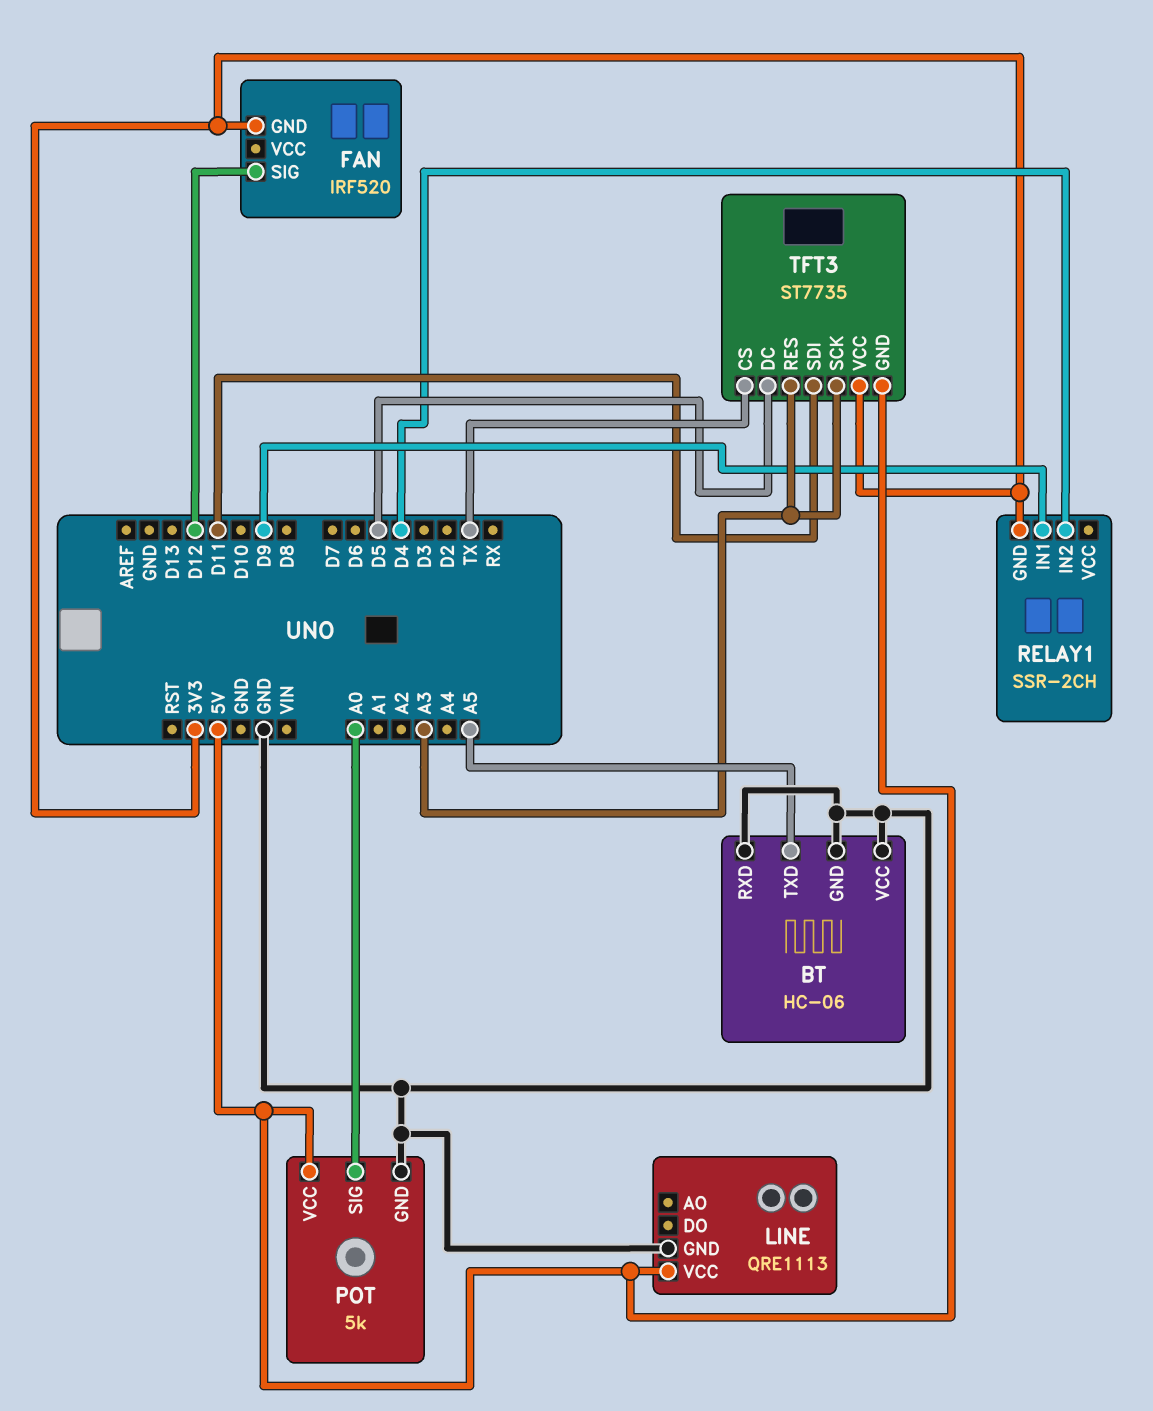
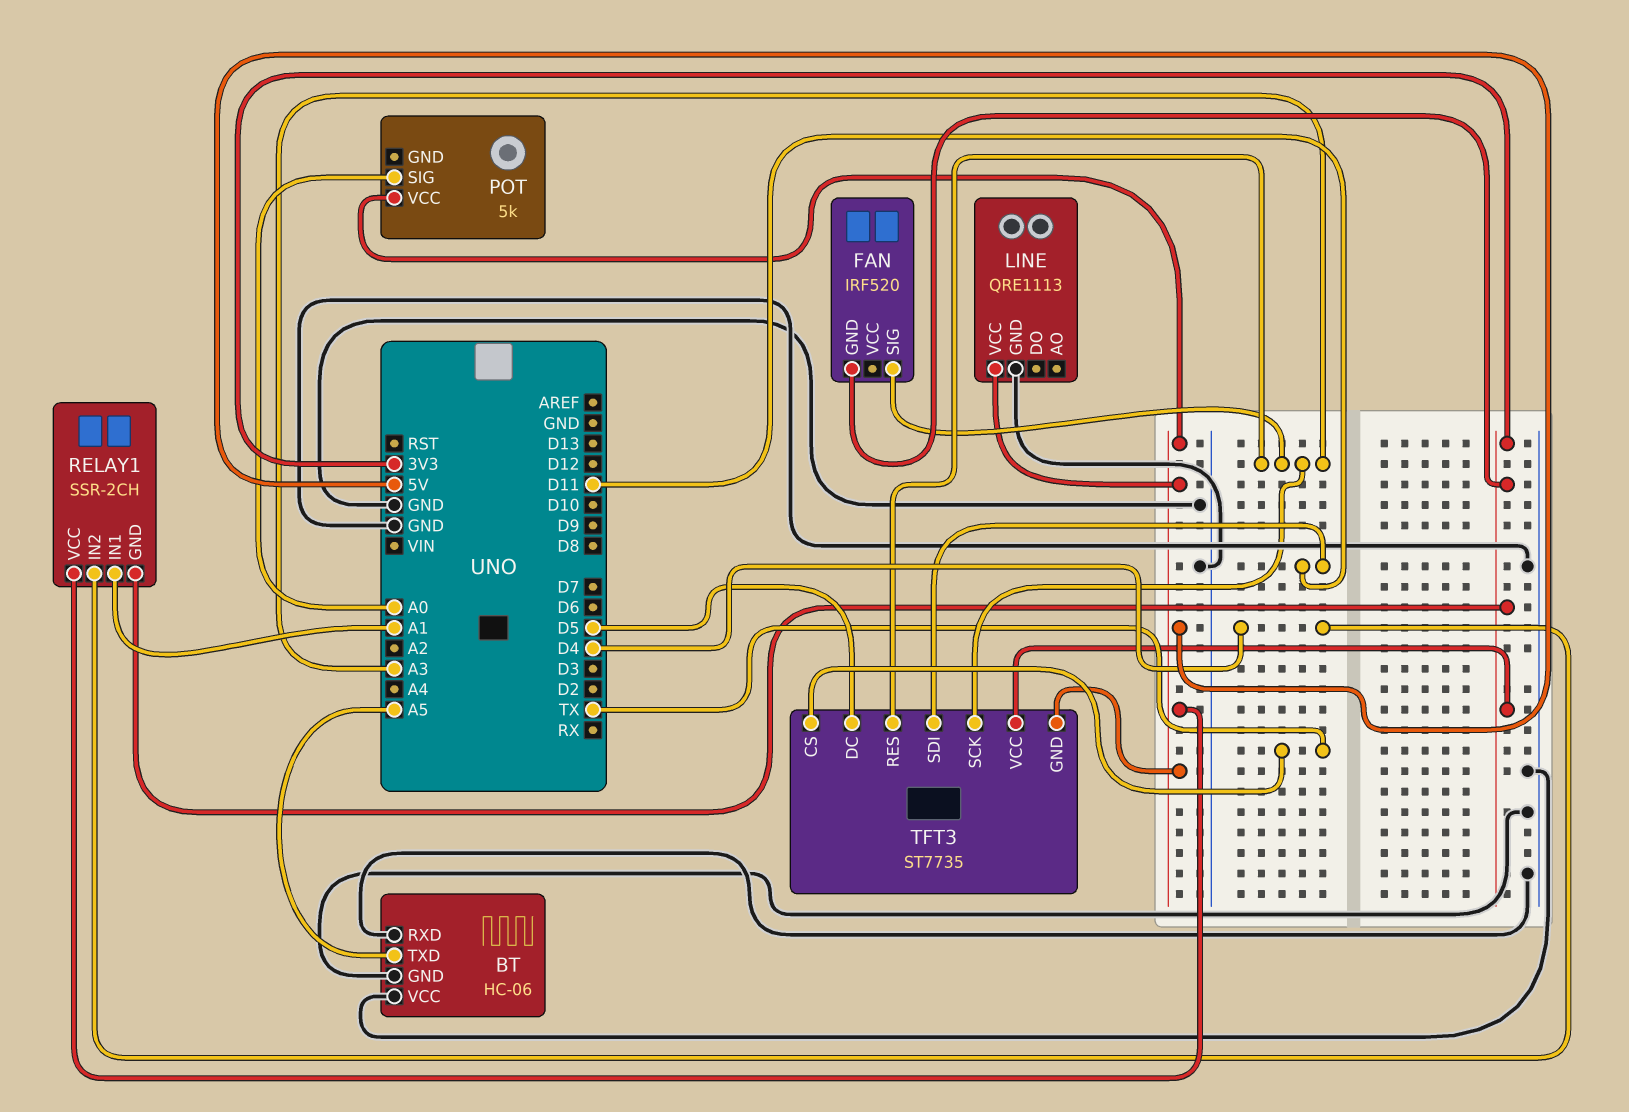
FAN pin SIG: D12 -> A3
POT pin GND: GND -> none
RELAY1 pin IN1: D9 -> A1
RELAY1 pin VCC: none -> 5V

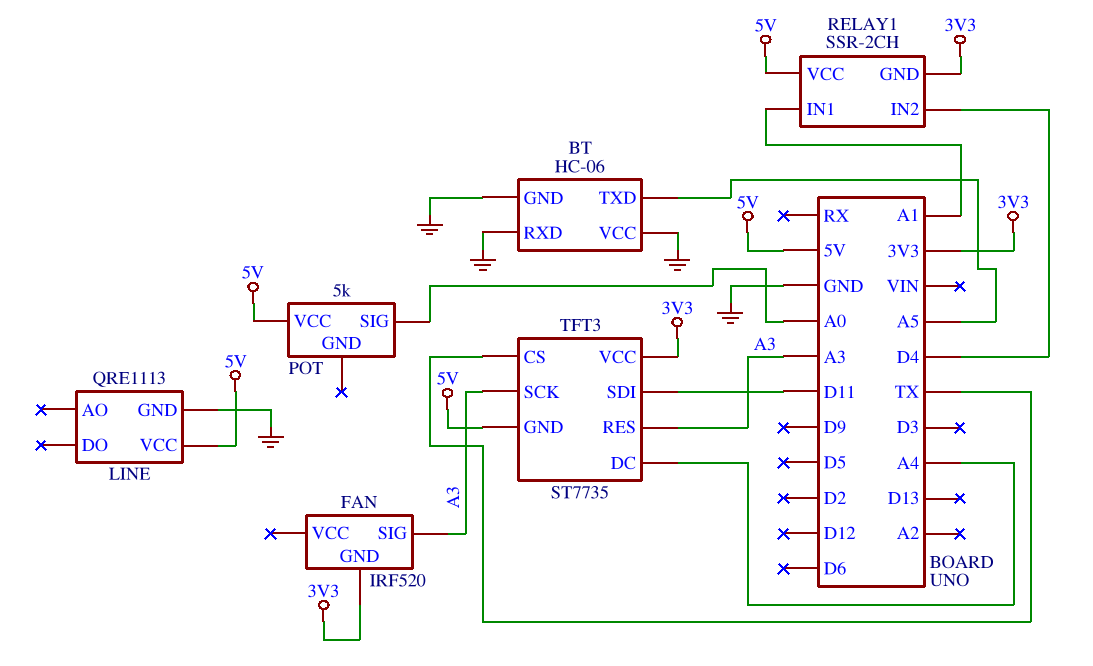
TFT3 pin DC: D5 -> A4

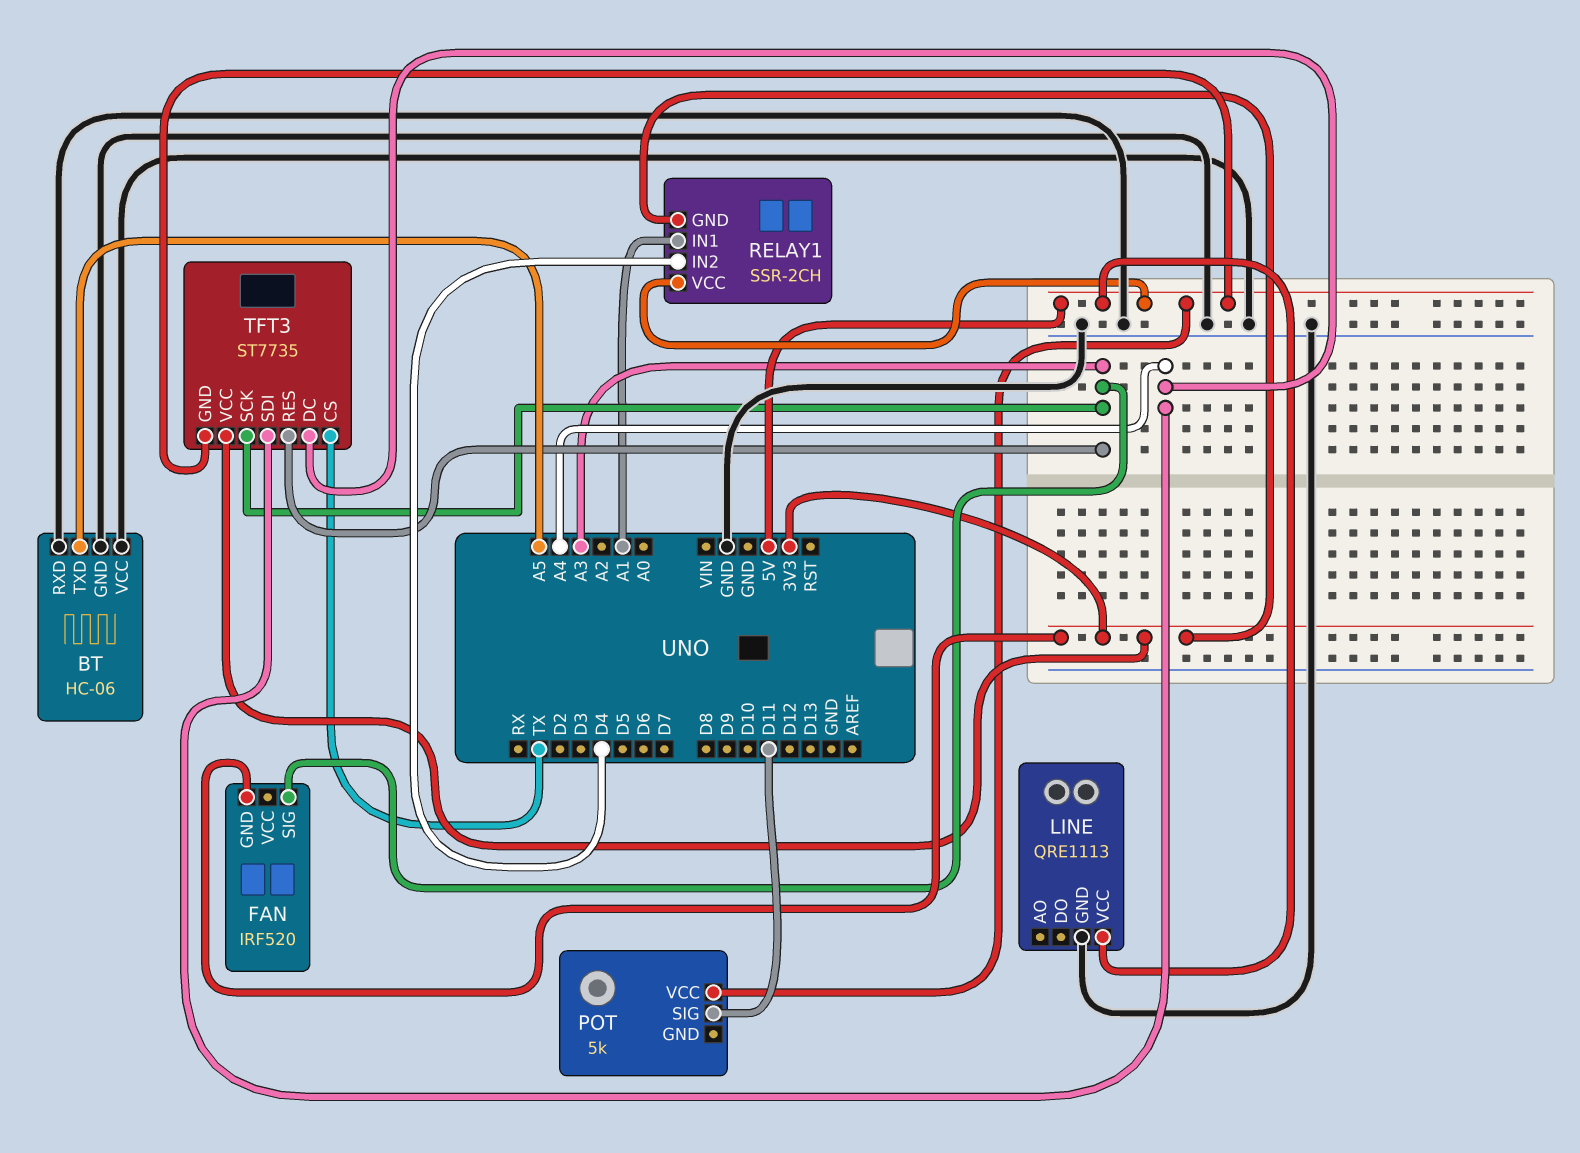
POT pin SIG: A0 -> D11
TFT3 pin SDI: D11 -> A4

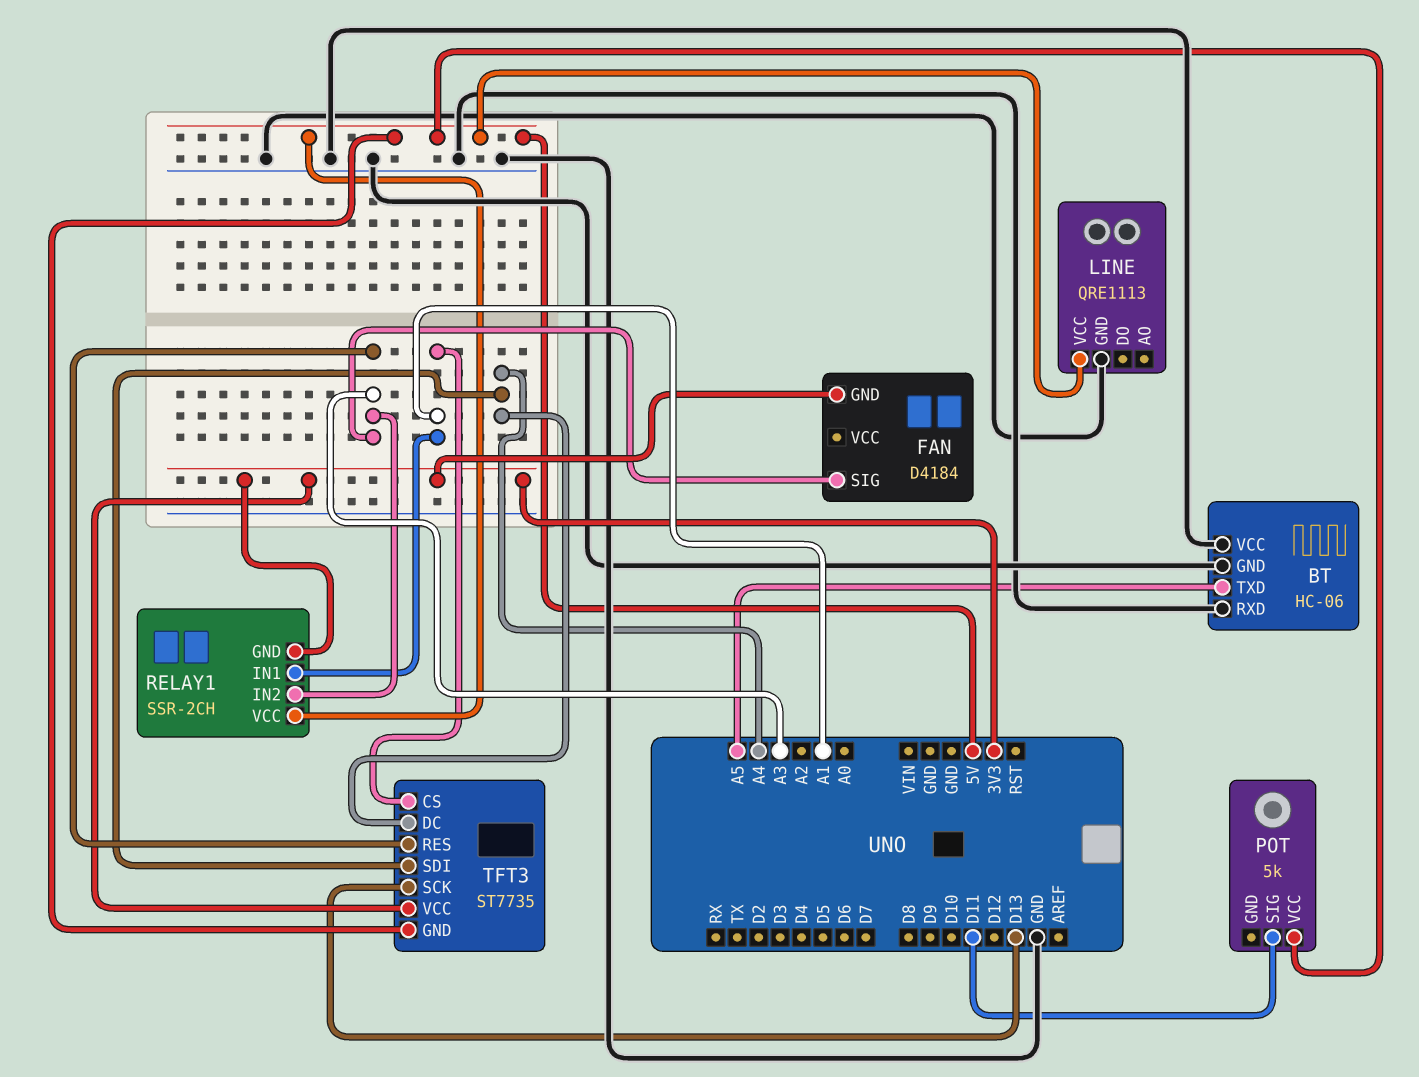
FAN: IRF520 -> D4184
RELAY1 pin IN2: D4 -> A3
TFT3 pin CS: TX -> A1
TFT3 pin SCK: A3 -> D13

